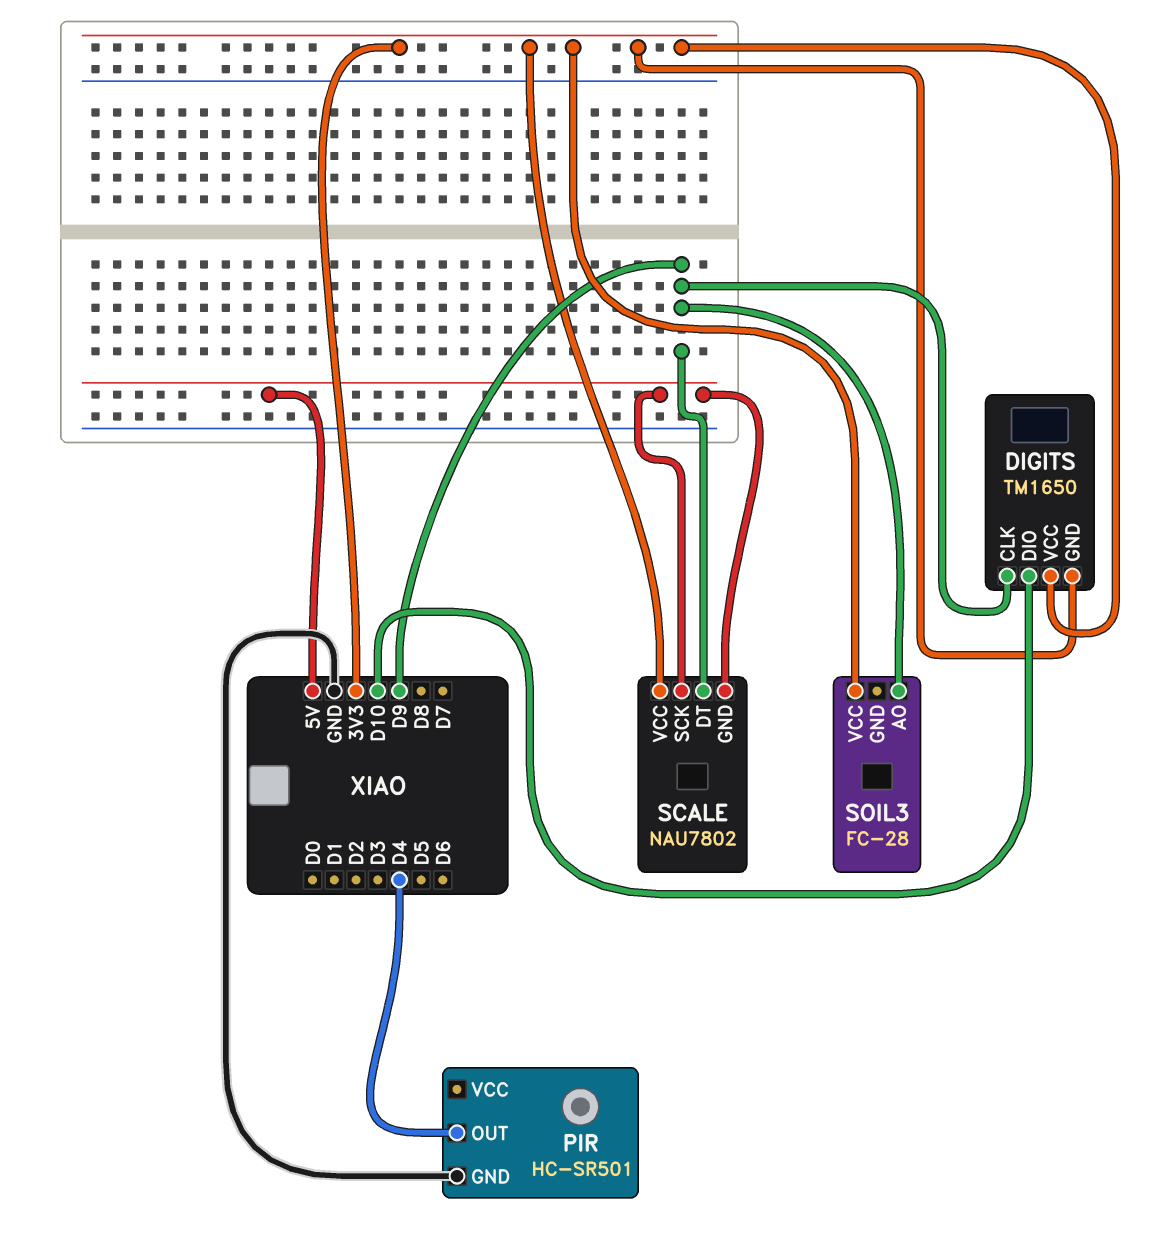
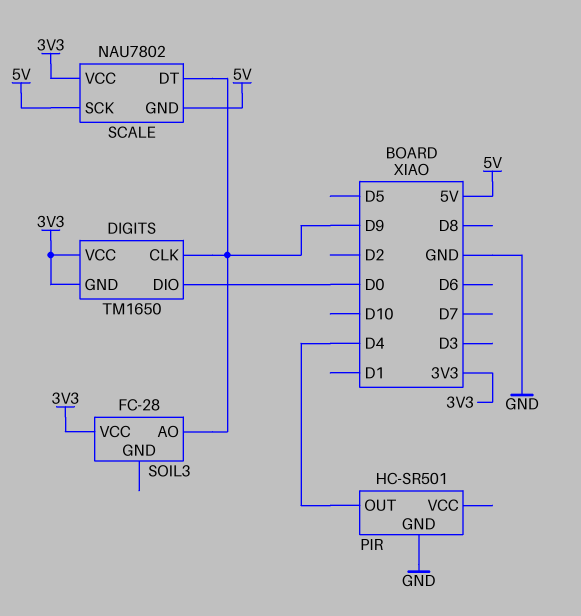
DIGITS pin DIO: D10 -> D0

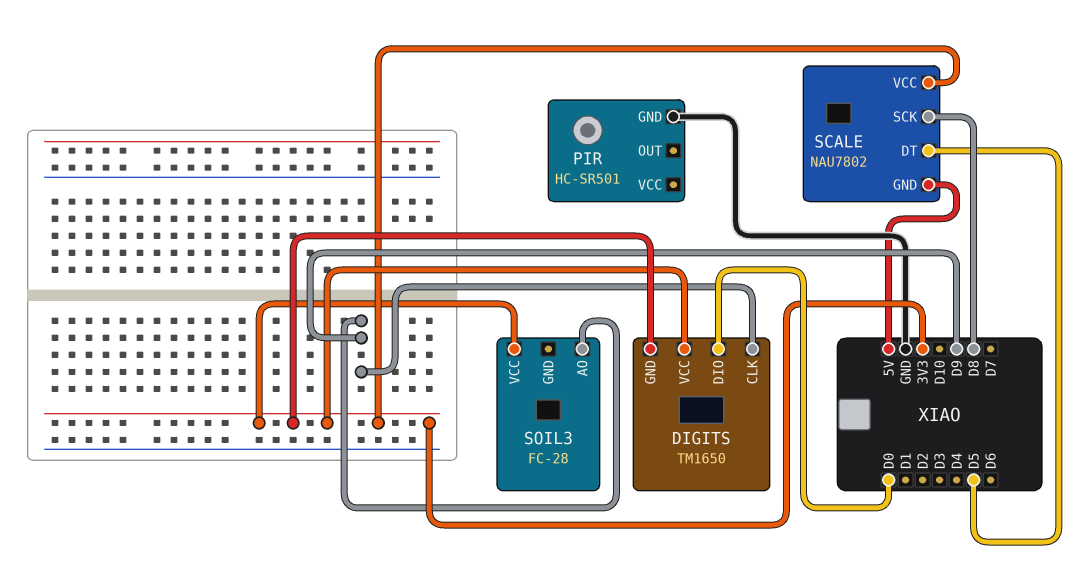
PIR pin OUT: D4 -> none
SCALE pin DT: D9 -> D5
SCALE pin SCK: 5V -> D8

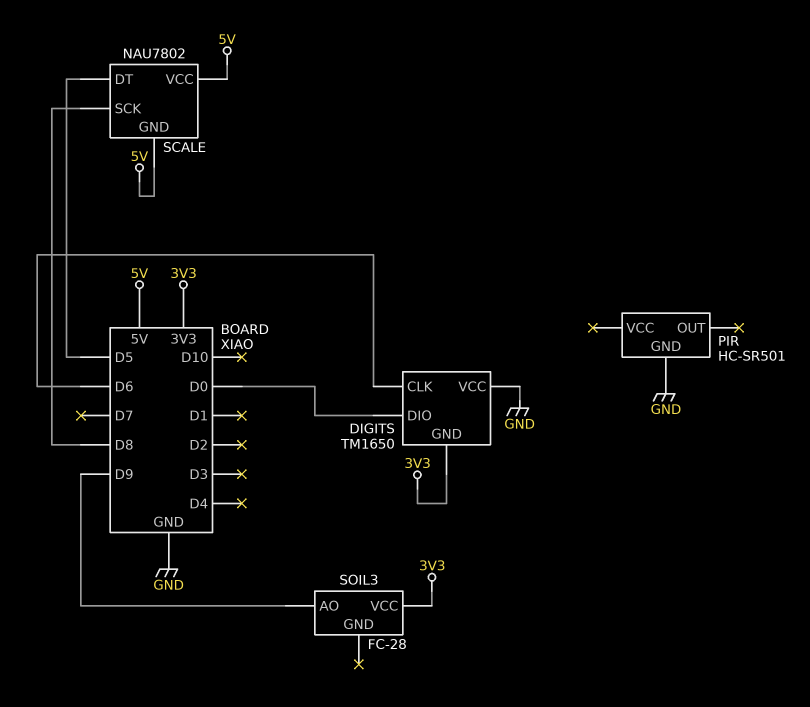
DIGITS pin CLK: D9 -> D6
DIGITS pin VCC: 3V3 -> GND
SCALE pin VCC: 3V3 -> 5V

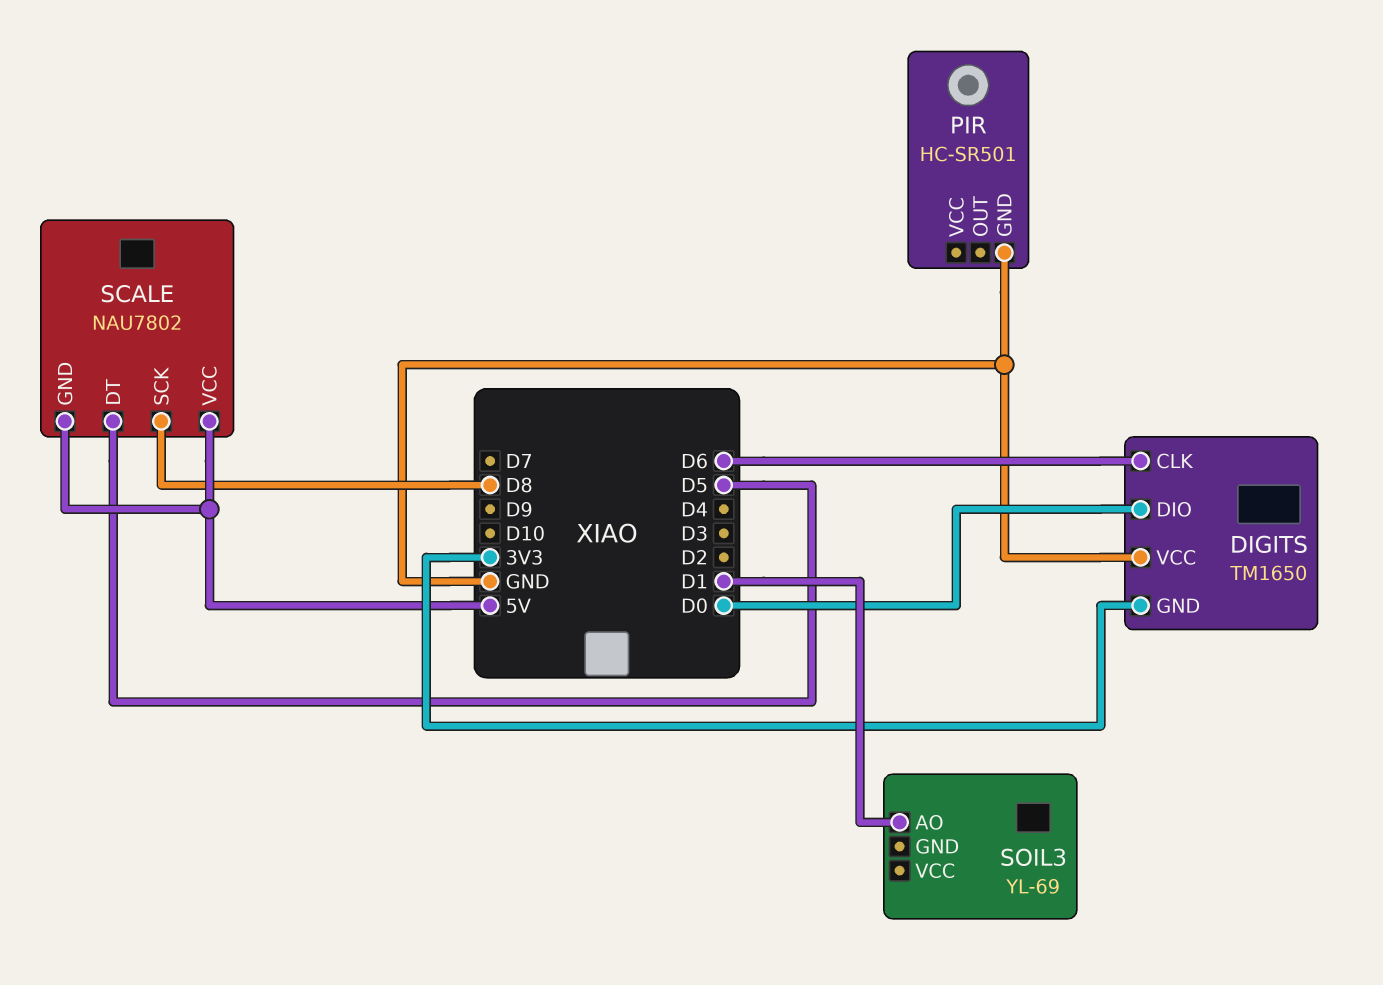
SOIL3: FC-28 -> YL-69
SOIL3 pin AO: D9 -> D1
SOIL3 pin VCC: 3V3 -> none

